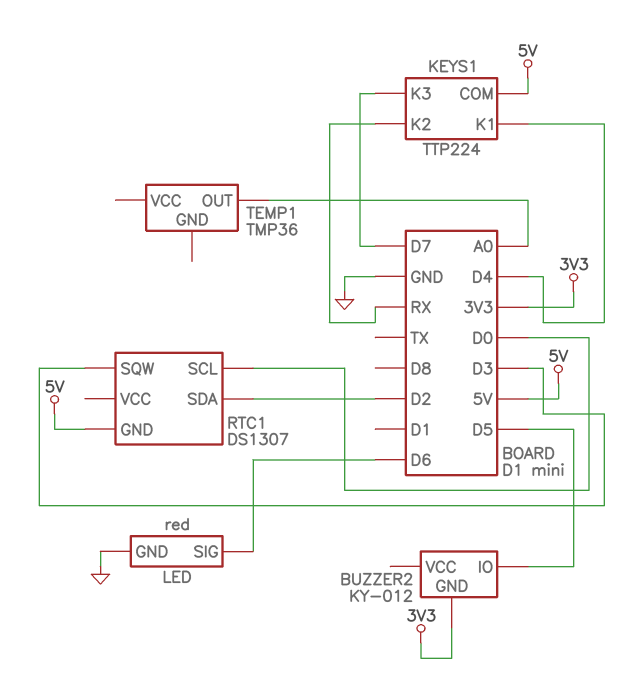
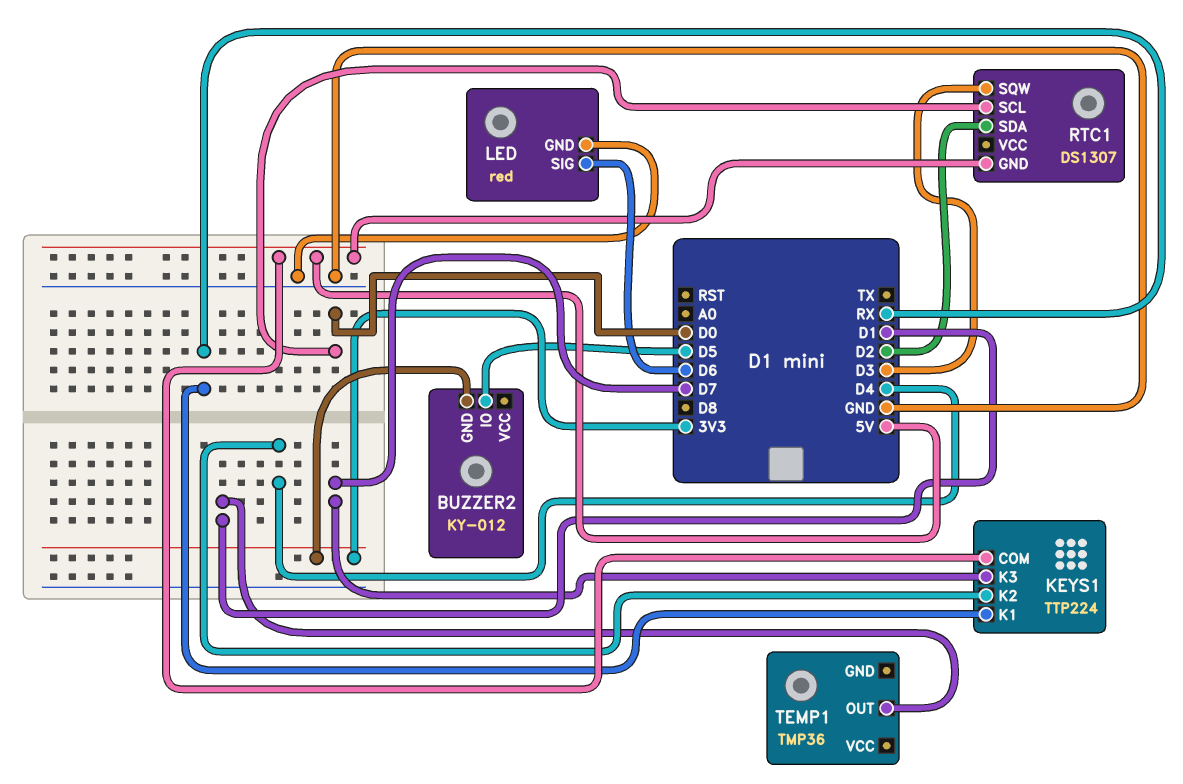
KEYS1 pin K1: D4 -> RX
KEYS1 pin K2: RX -> D4
TEMP1 pin OUT: A0 -> D1

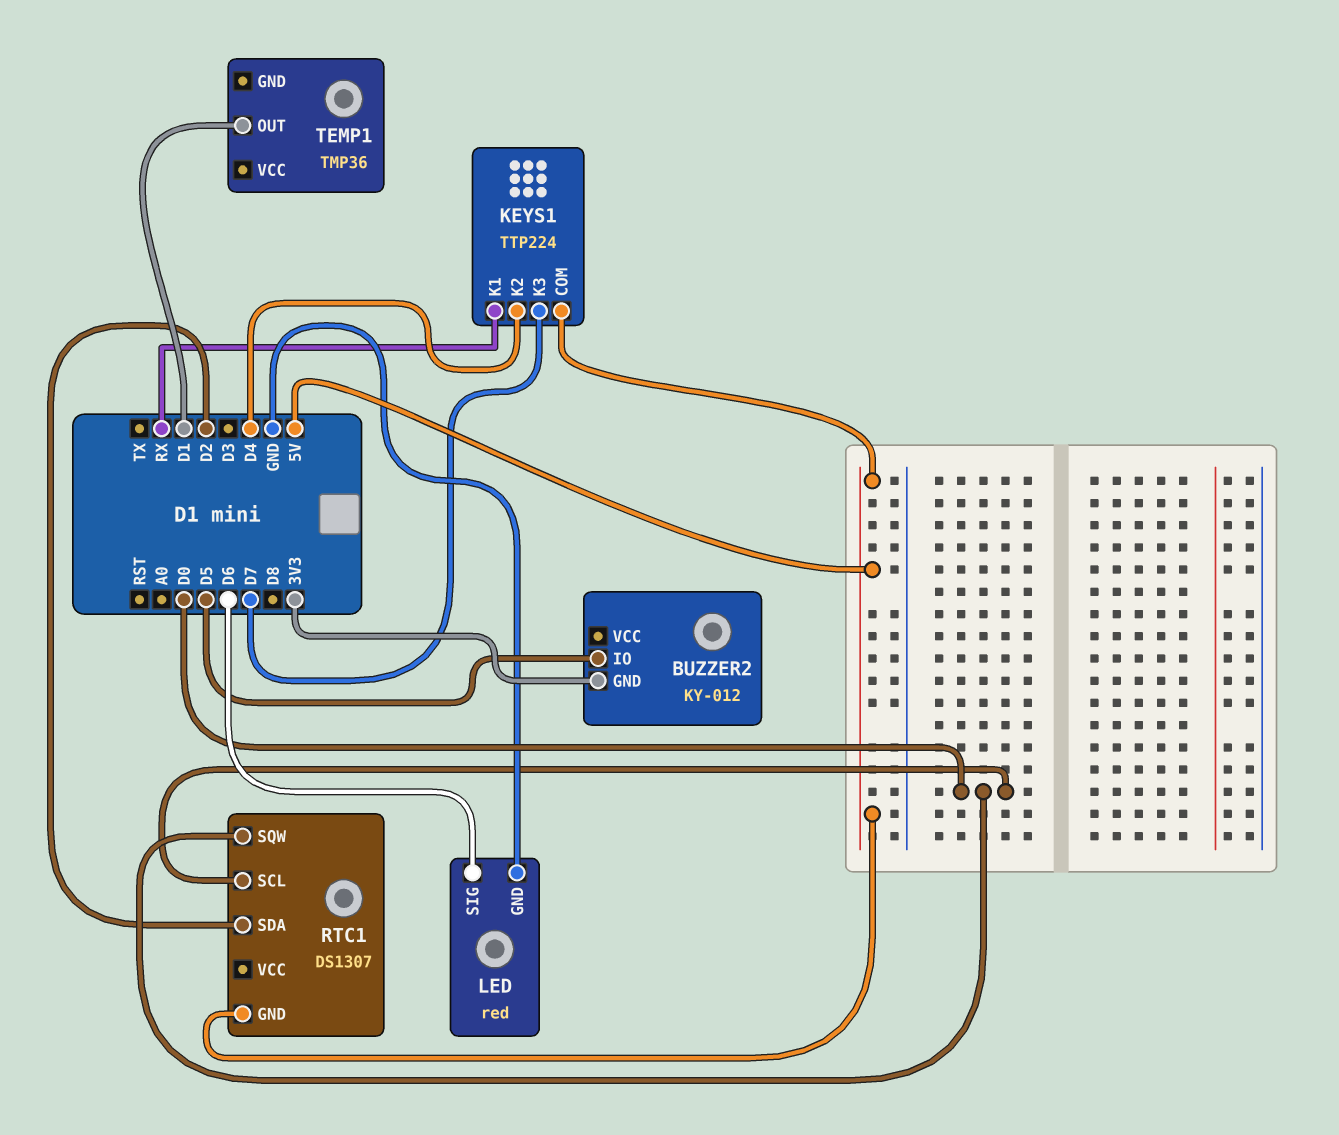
RTC1 pin SQW: D3 -> D0

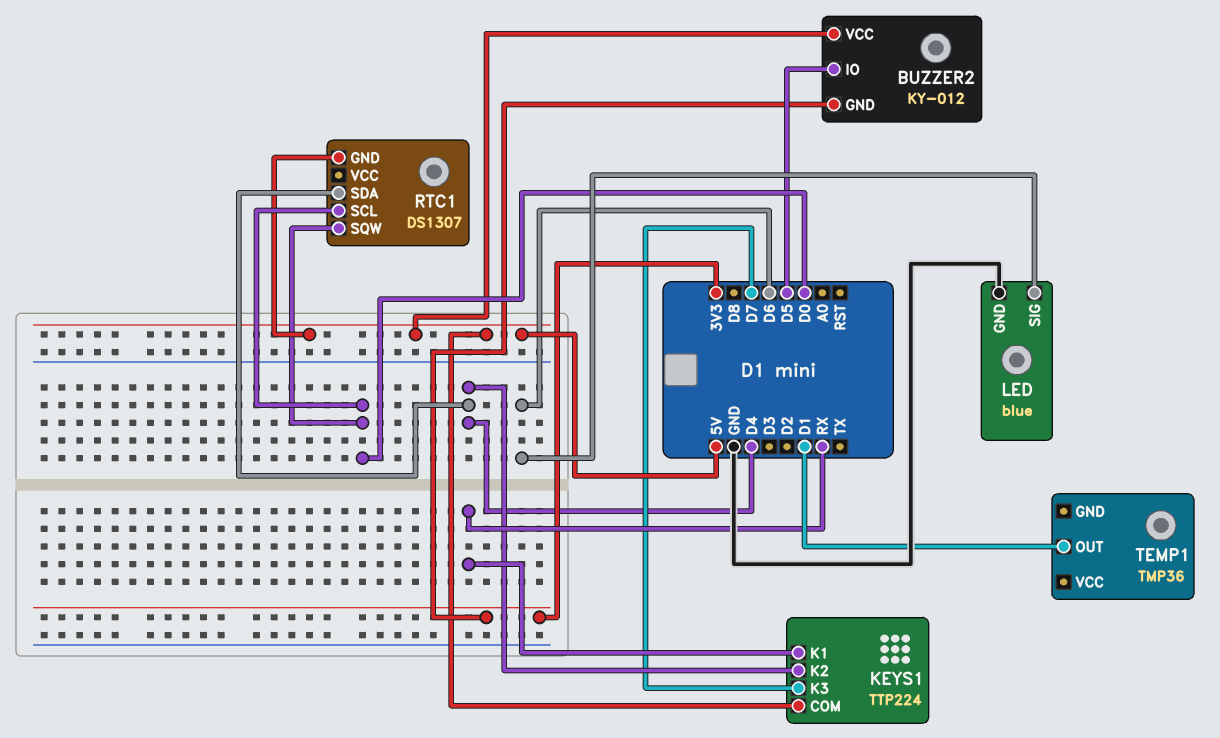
BUZZER2 pin VCC: none -> 5V
LED: red -> blue
RTC1 pin SDA: D2 -> D4

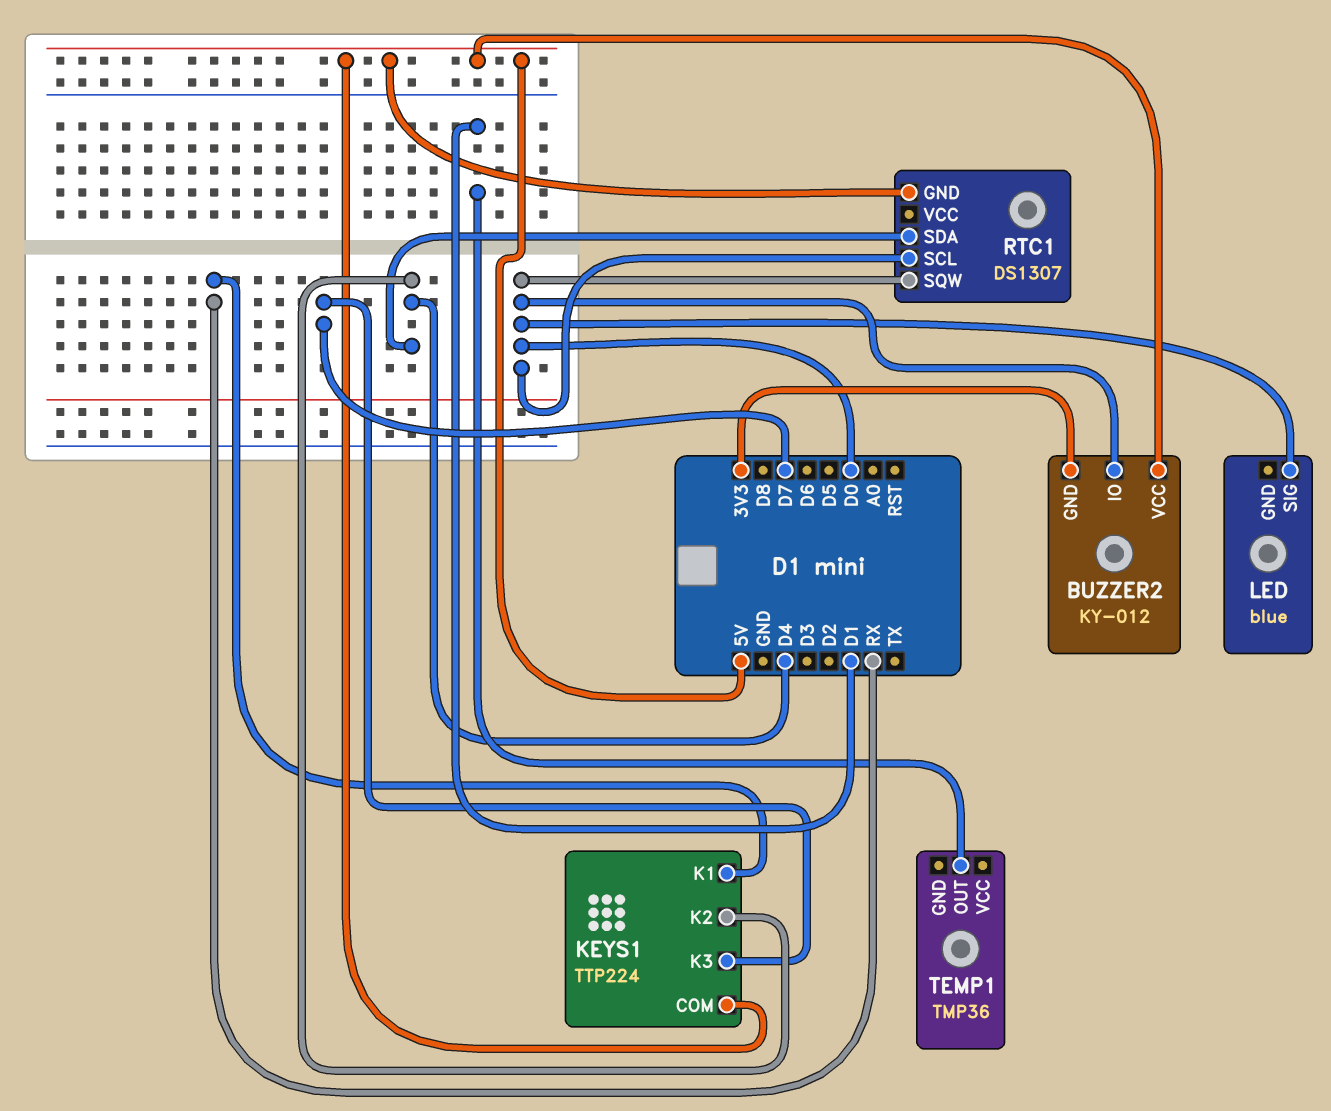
BUZZER2 pin IO: D5 -> D0
LED pin GND: GND -> none
LED pin SIG: D6 -> D0

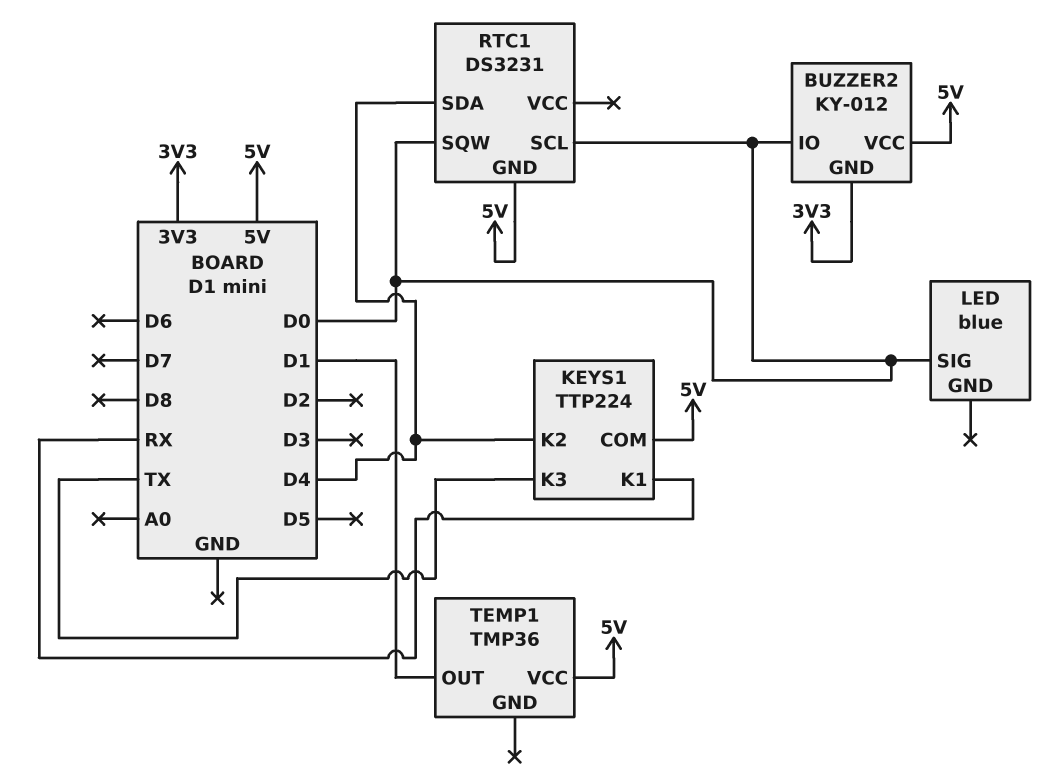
KEYS1 pin K3: D7 -> TX
RTC1: DS1307 -> DS3231
TEMP1 pin VCC: none -> 5V

